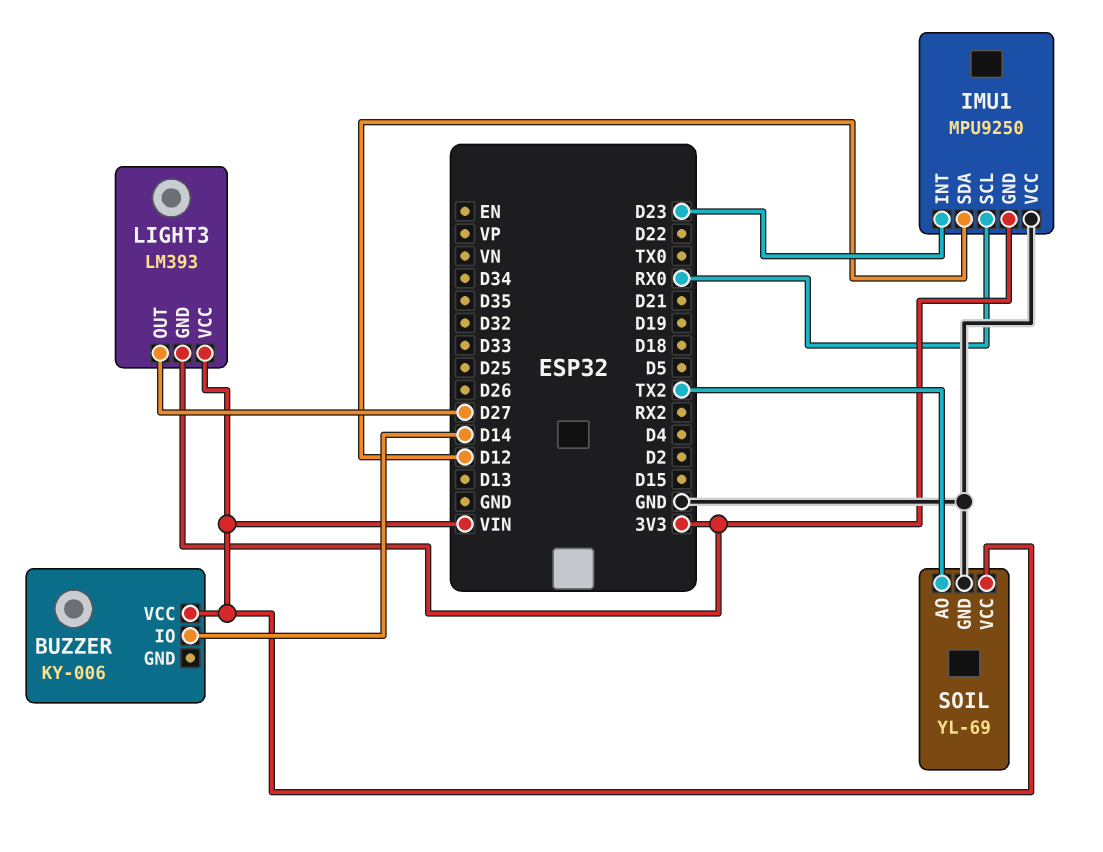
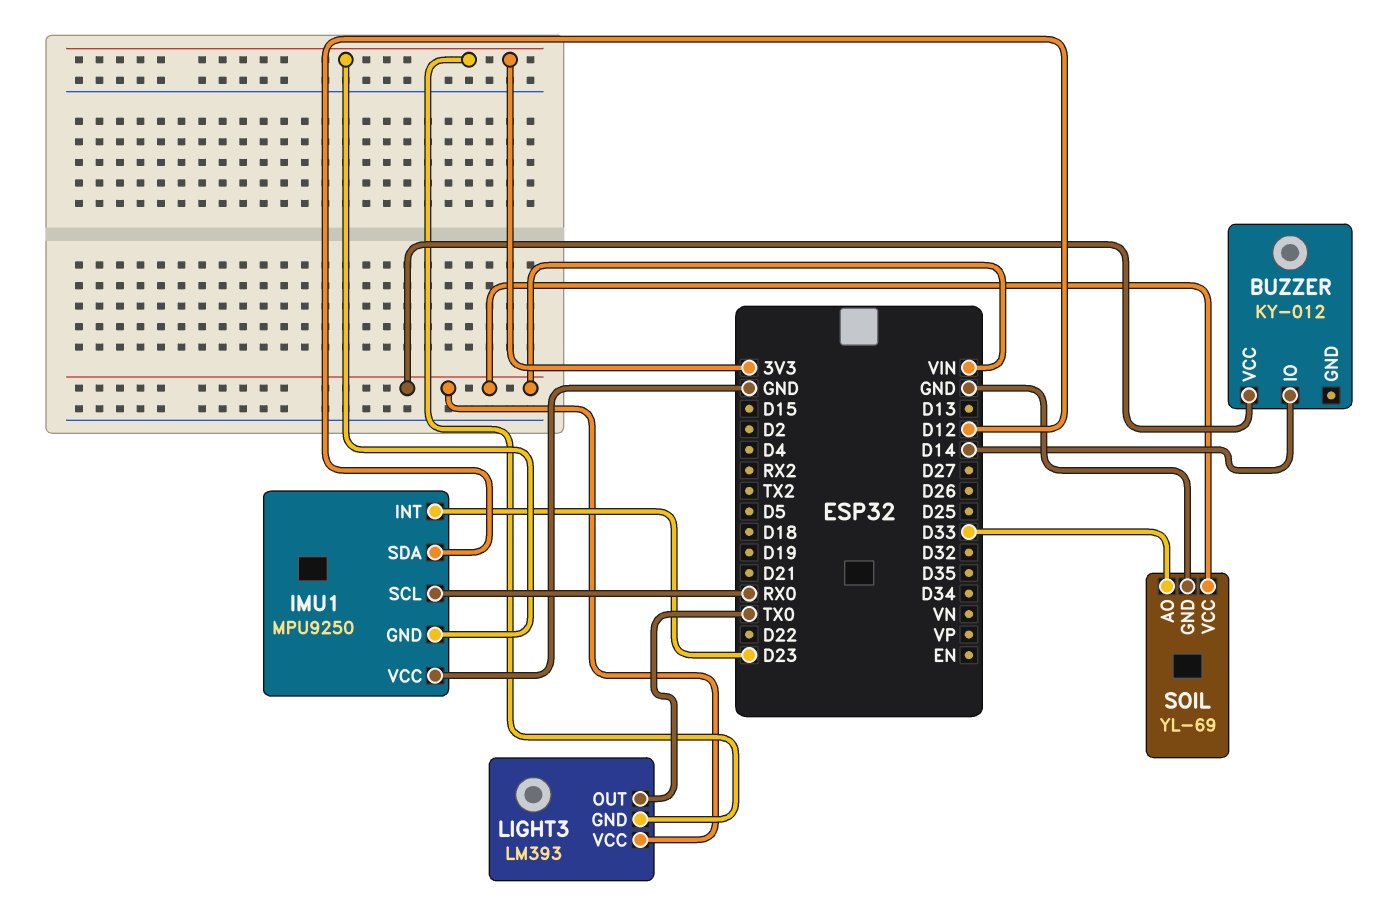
BUZZER: KY-006 -> KY-012
LIGHT3 pin OUT: D27 -> TX0
SOIL pin AO: TX2 -> D33

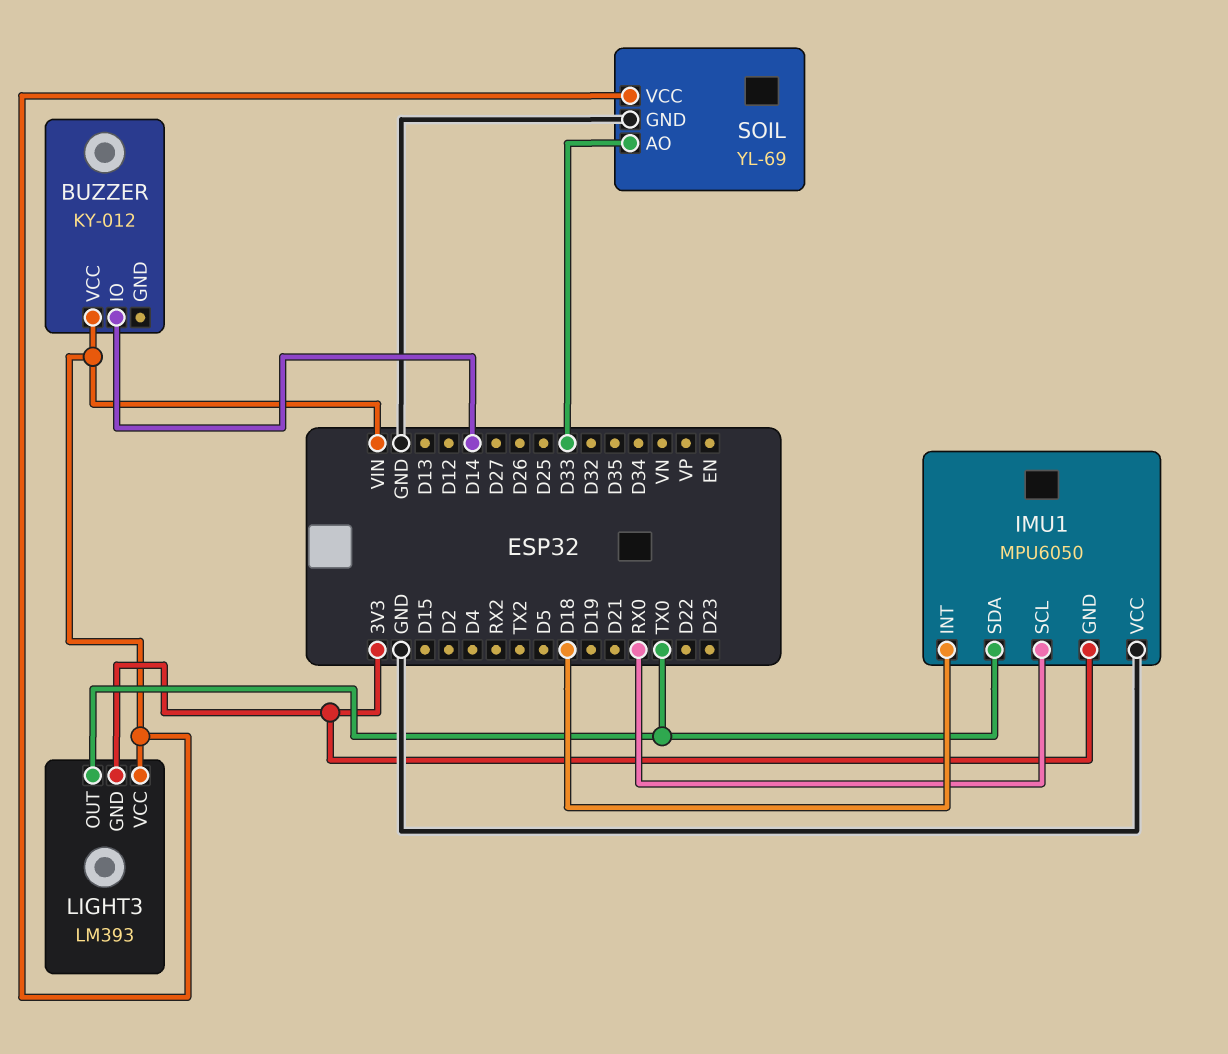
IMU1: MPU9250 -> MPU6050
IMU1 pin INT: D23 -> D18
IMU1 pin SDA: D12 -> TX0

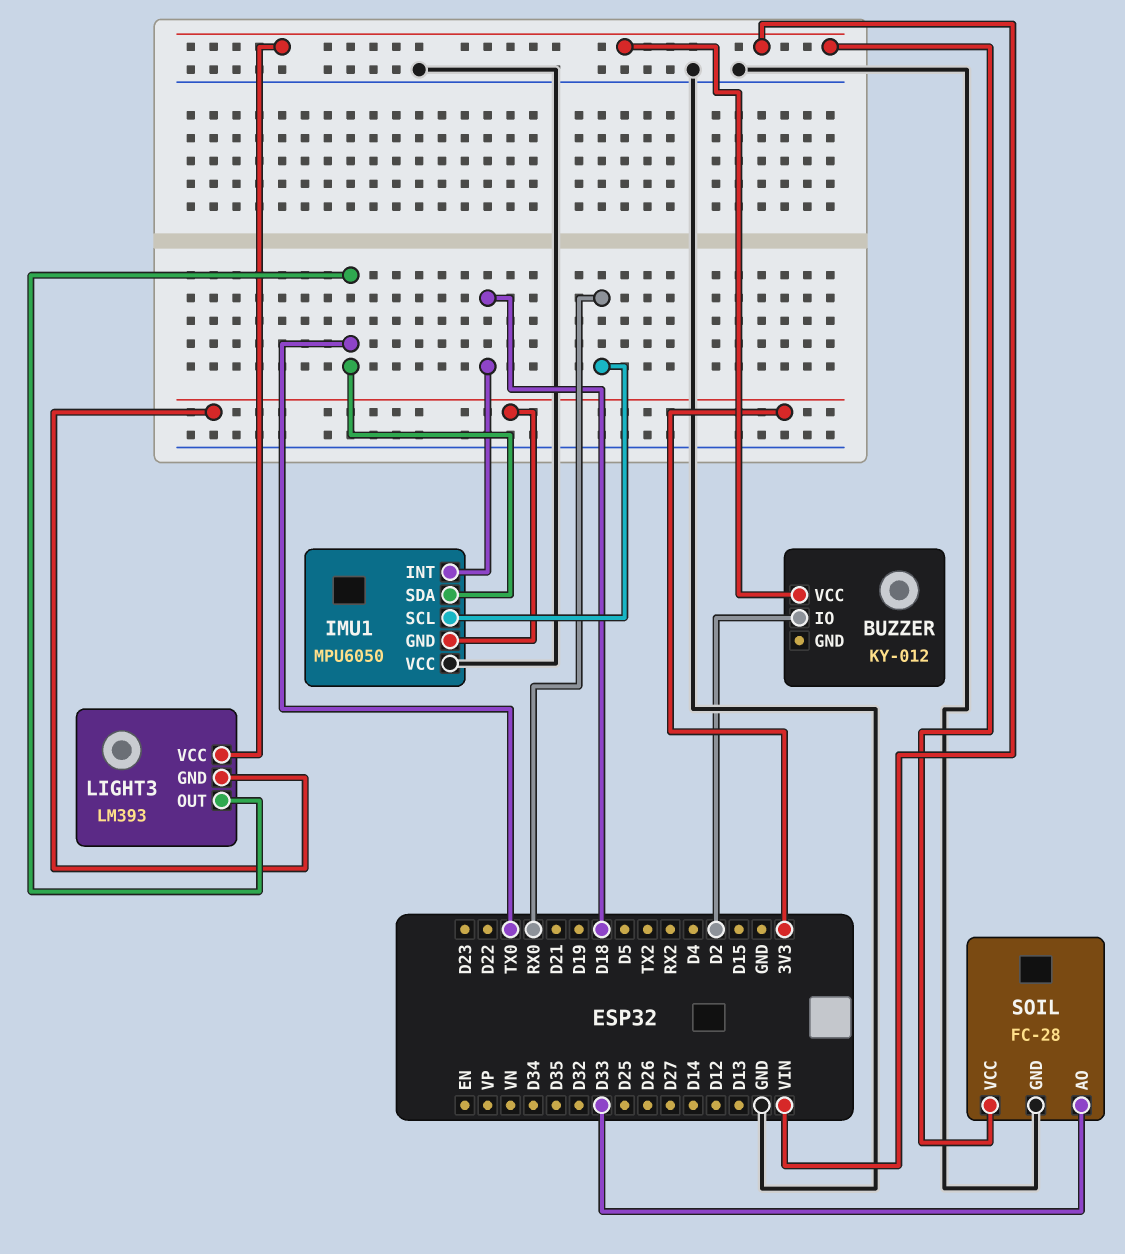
BUZZER pin IO: D14 -> D2
SOIL: YL-69 -> FC-28

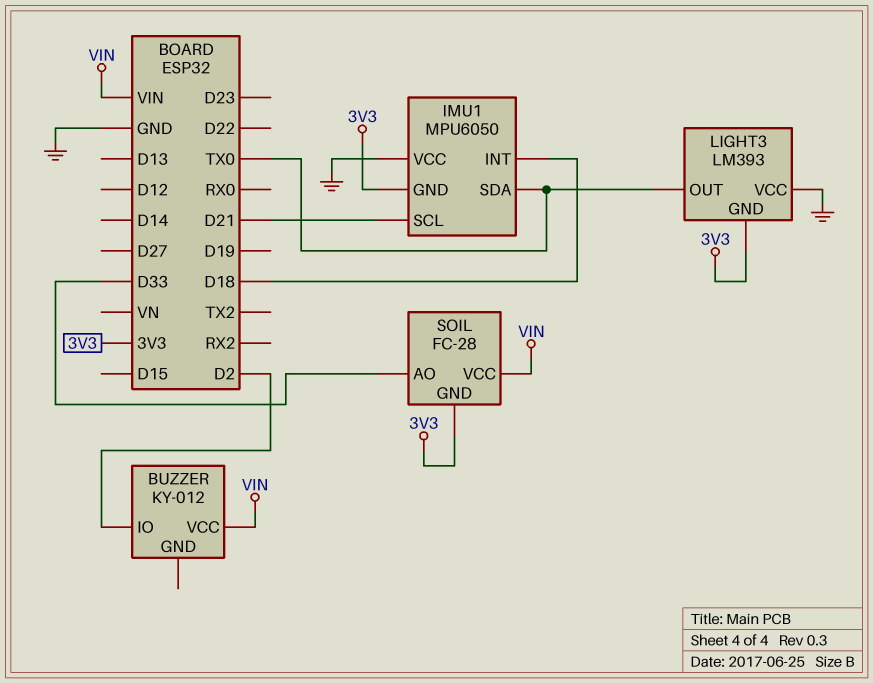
IMU1 pin SCL: RX0 -> D21
LIGHT3 pin VCC: VIN -> GND
SOIL pin GND: GND -> 3V3

